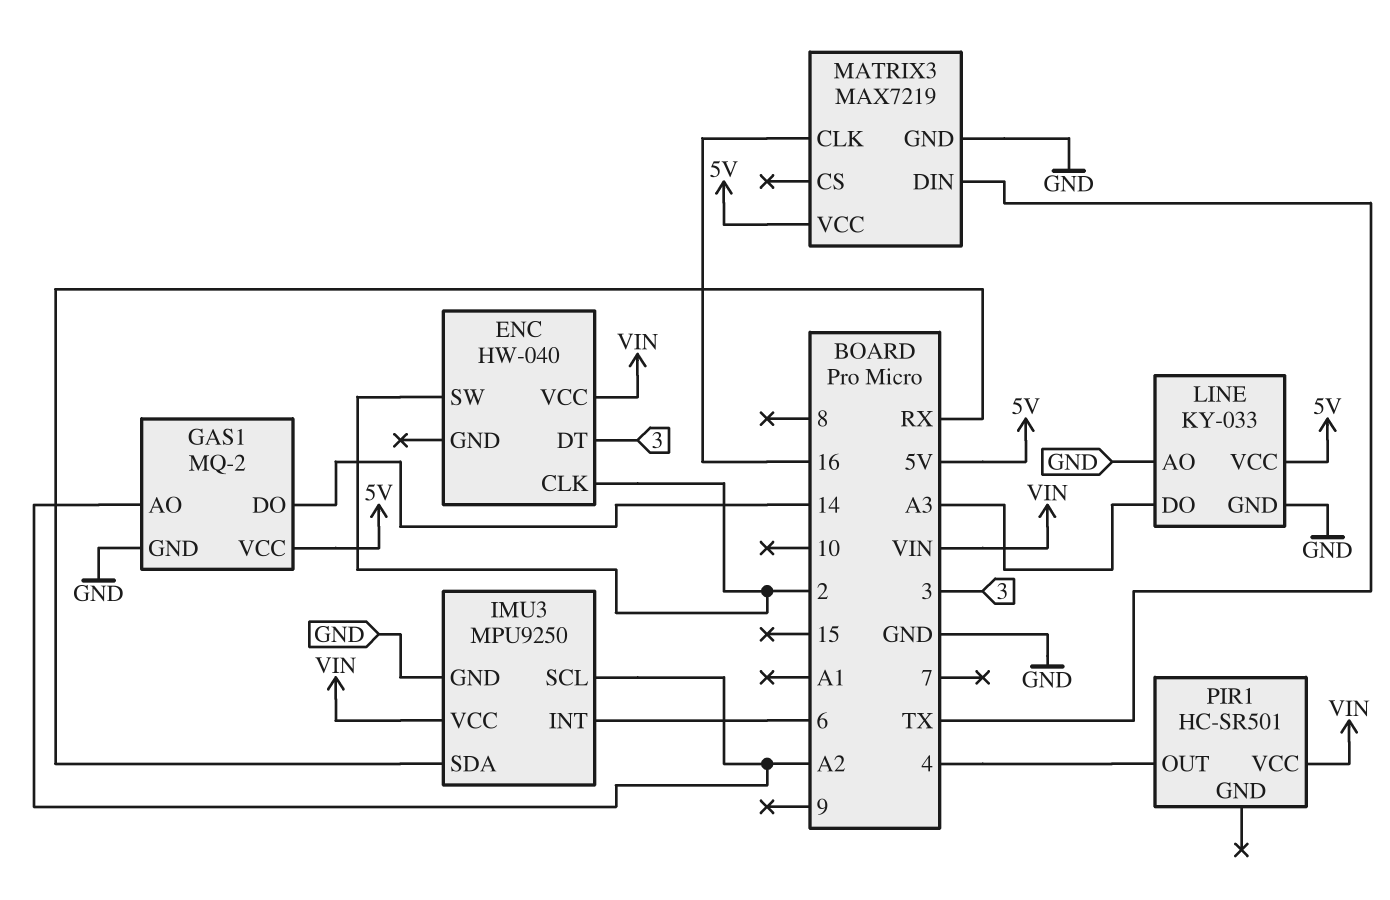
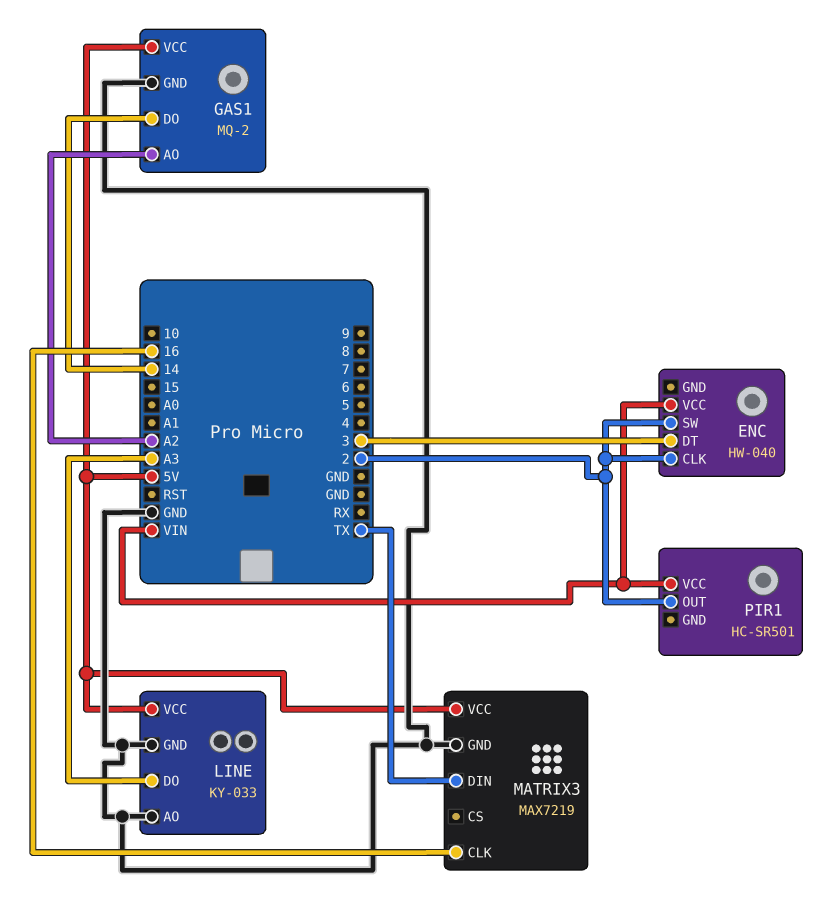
IMU3: MPU9250 -> none
IMU3 pin GND: GND -> none
IMU3 pin INT: 6 -> none
IMU3 pin SCL: A2 -> none
IMU3 pin SDA: RX -> none
IMU3 pin VCC: VIN -> none
PIR1 pin OUT: 4 -> 2

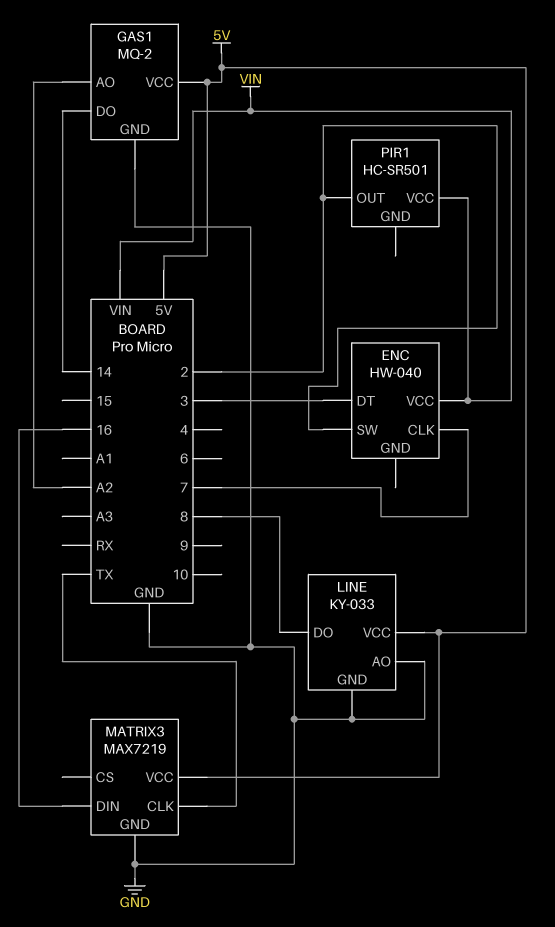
ENC pin CLK: 2 -> 7
LINE pin DO: A3 -> 8
MATRIX3 pin CLK: 16 -> TX
MATRIX3 pin DIN: TX -> 16

